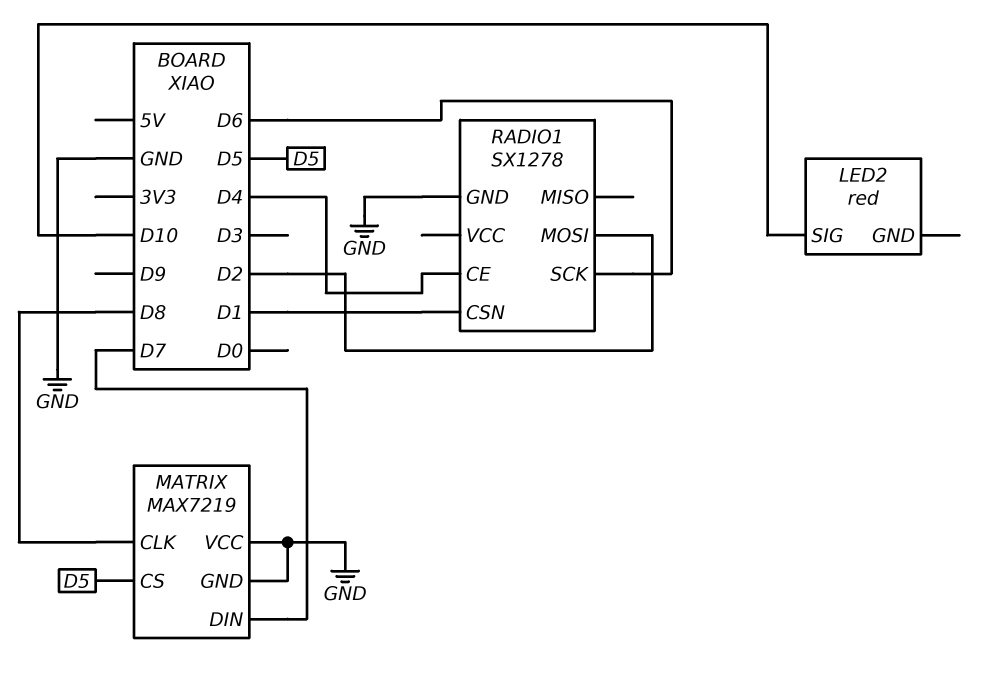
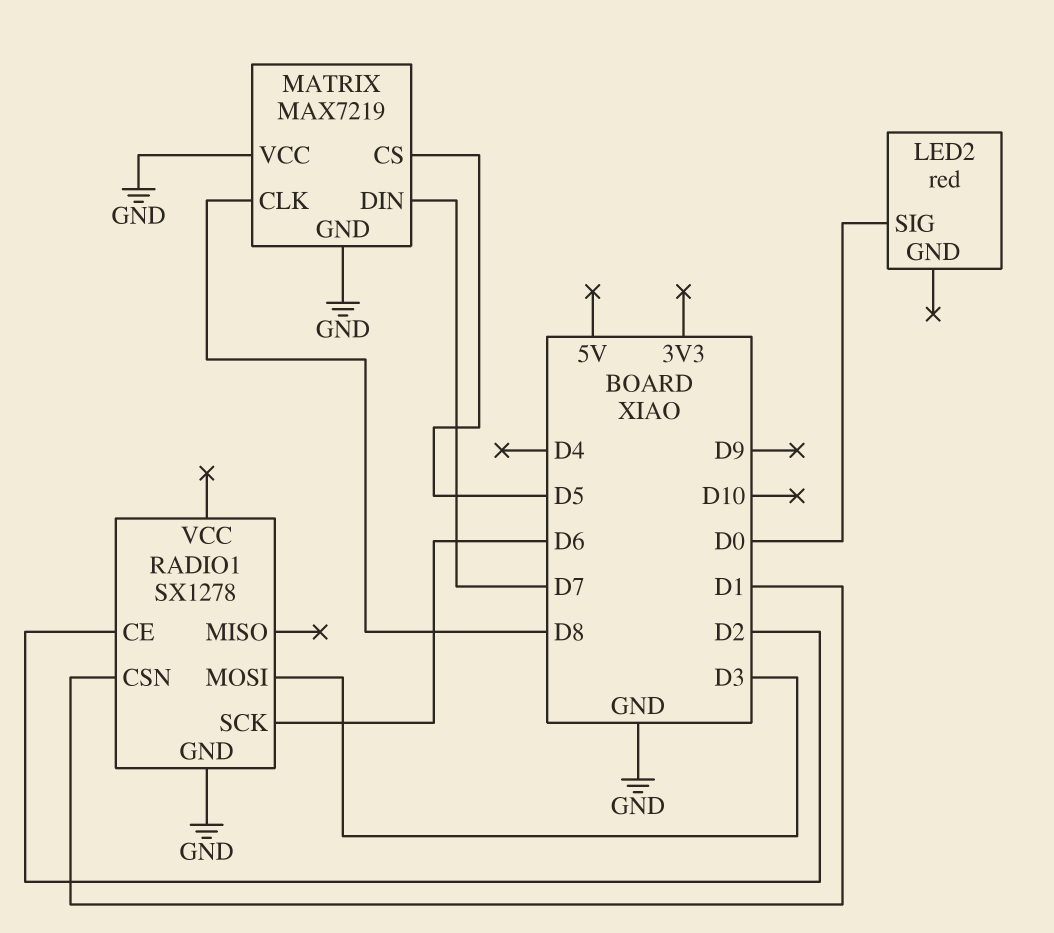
LED2 pin SIG: D10 -> D0
RADIO1 pin CE: D4 -> D2
RADIO1 pin MOSI: D2 -> D3

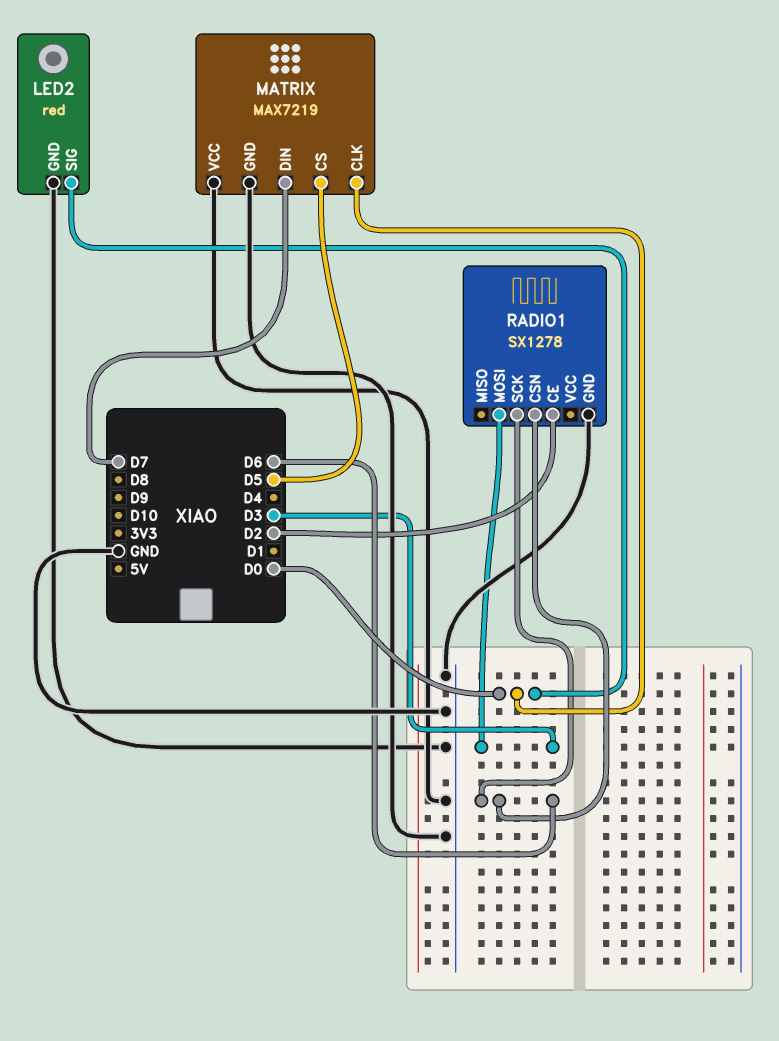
LED2 pin GND: none -> GND
MATRIX pin CLK: D8 -> D0
RADIO1 pin CSN: D1 -> D6

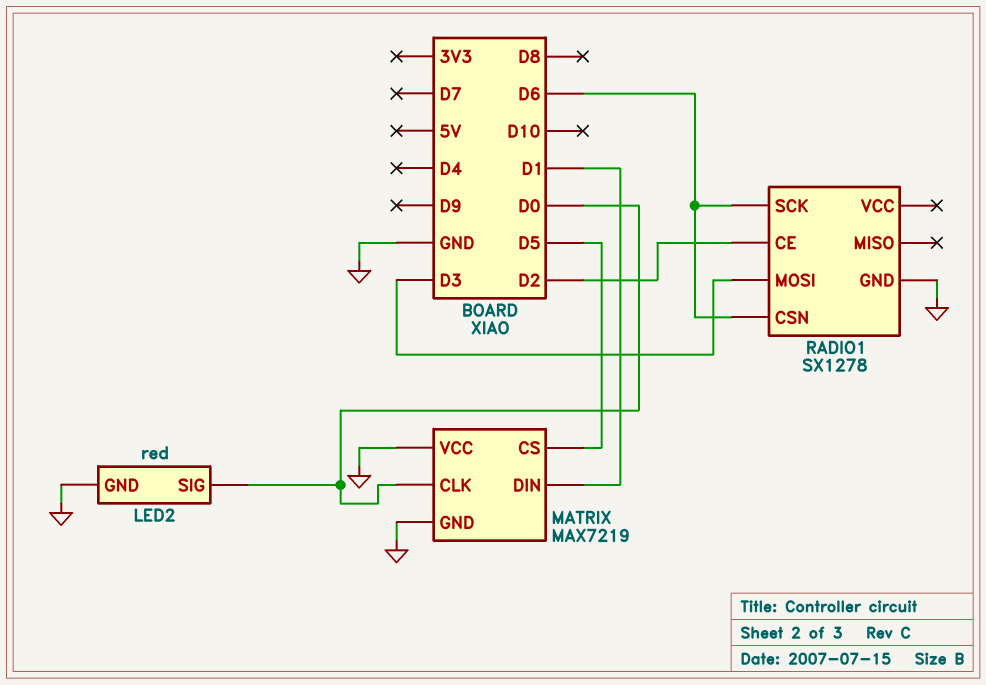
MATRIX pin DIN: D7 -> D1

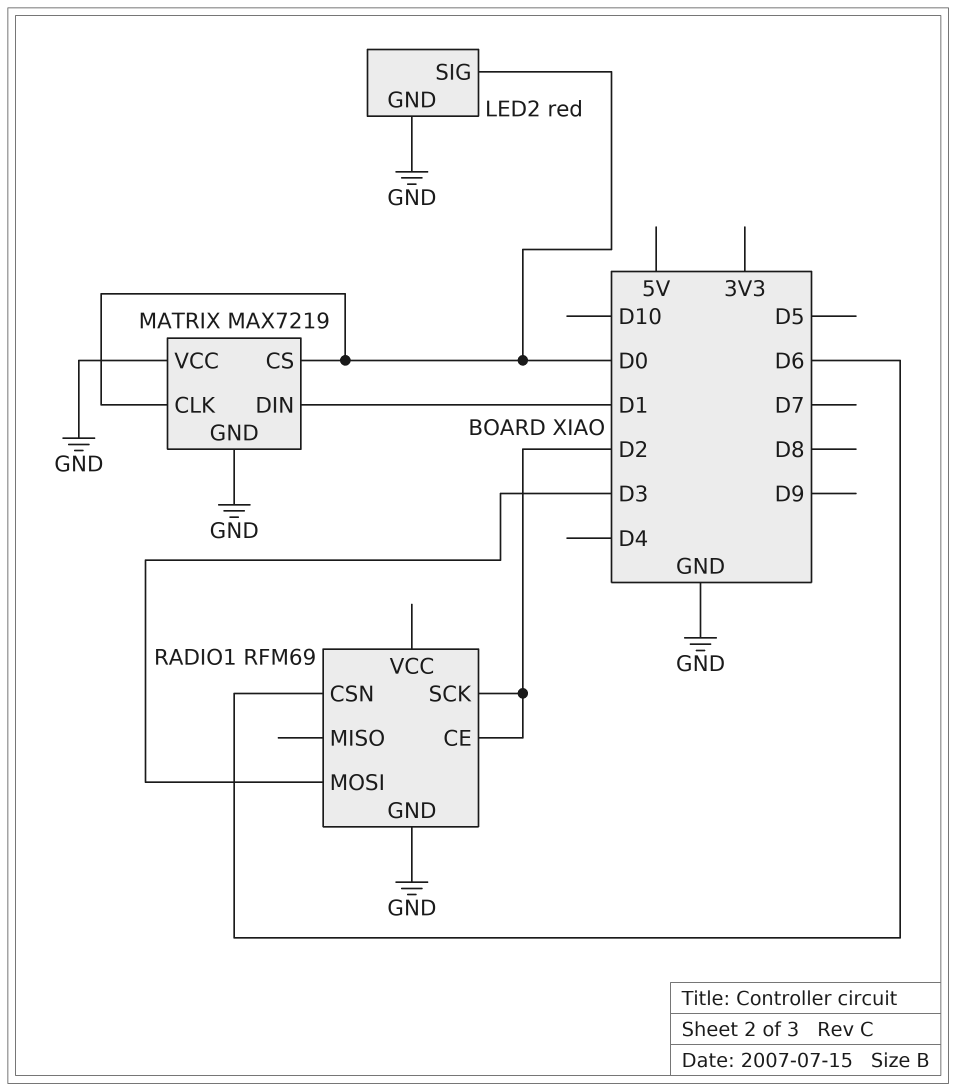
MATRIX pin CS: D5 -> D0
RADIO1: SX1278 -> RFM69
RADIO1 pin SCK: D6 -> D2

